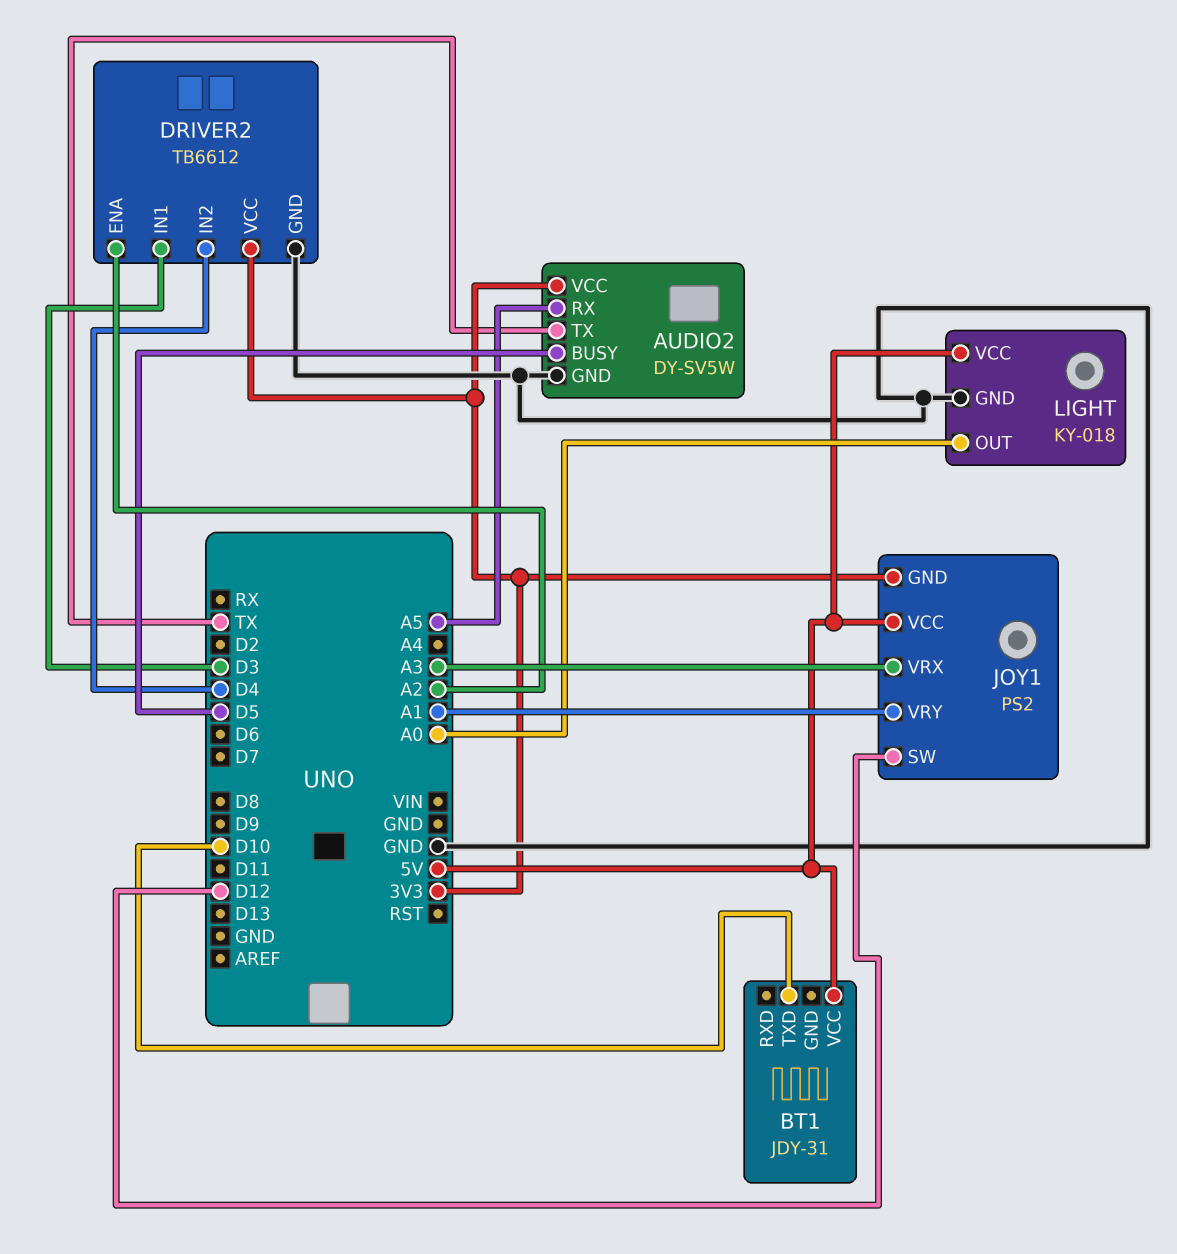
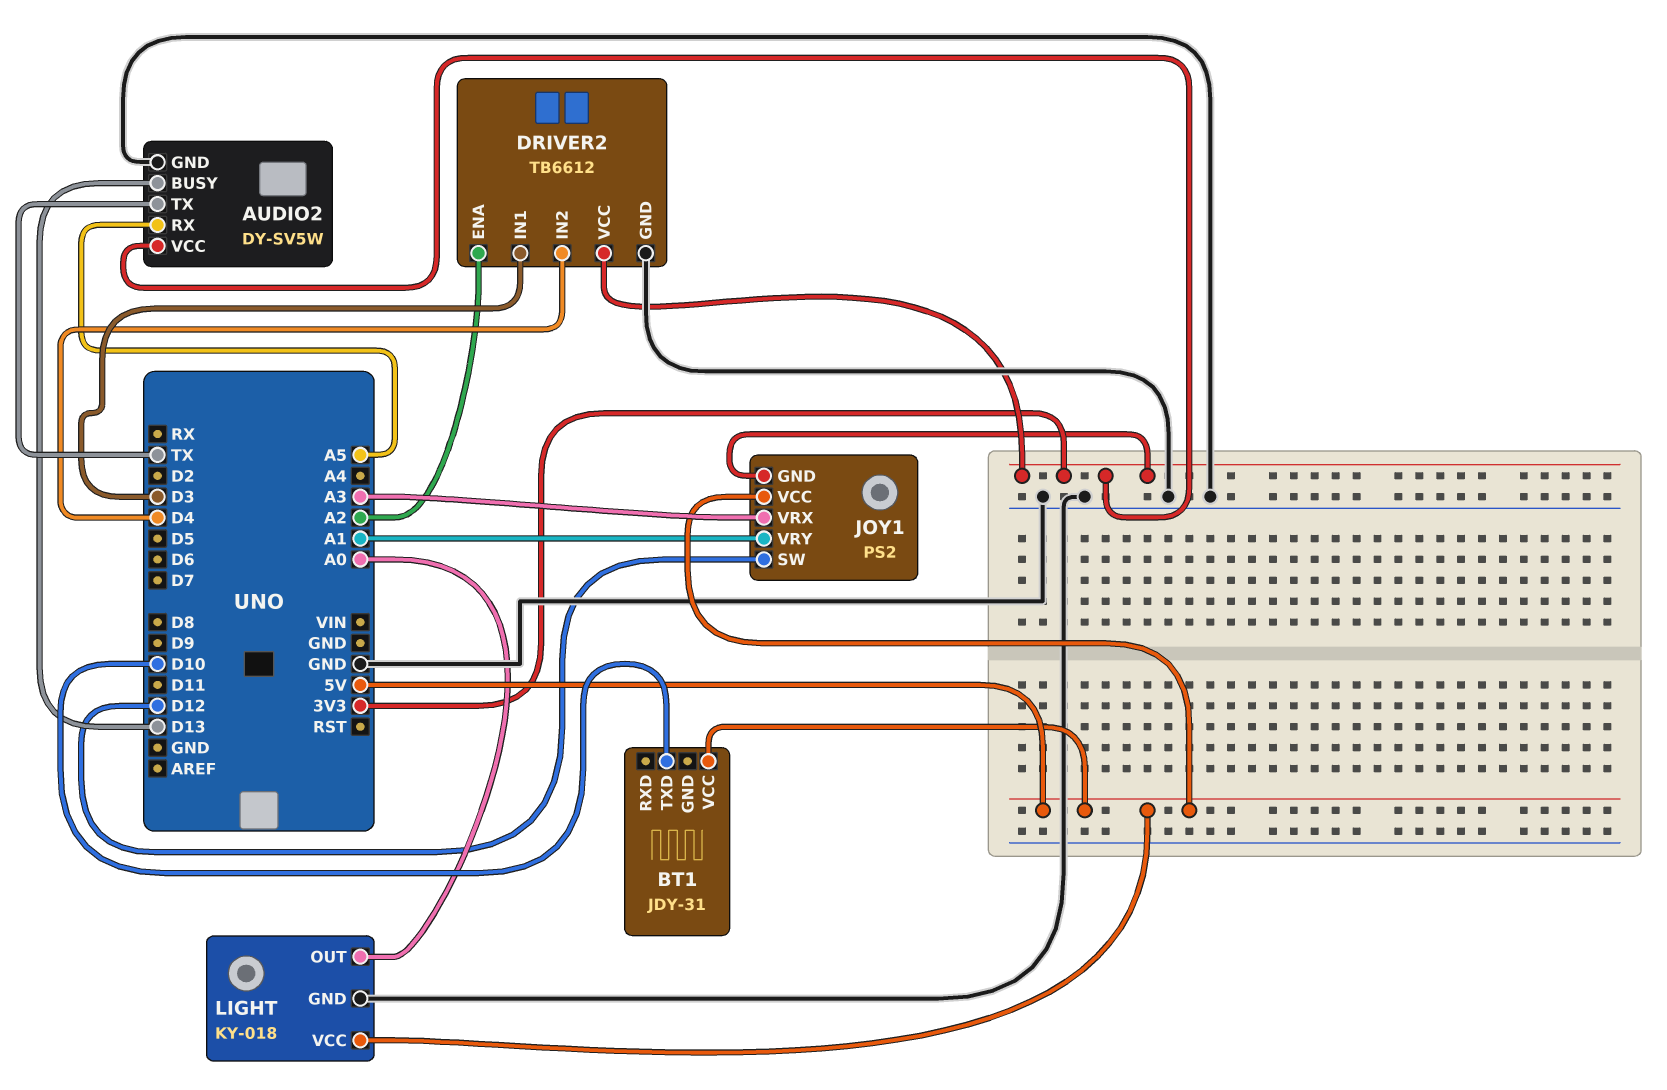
AUDIO2 pin BUSY: D5 -> D13

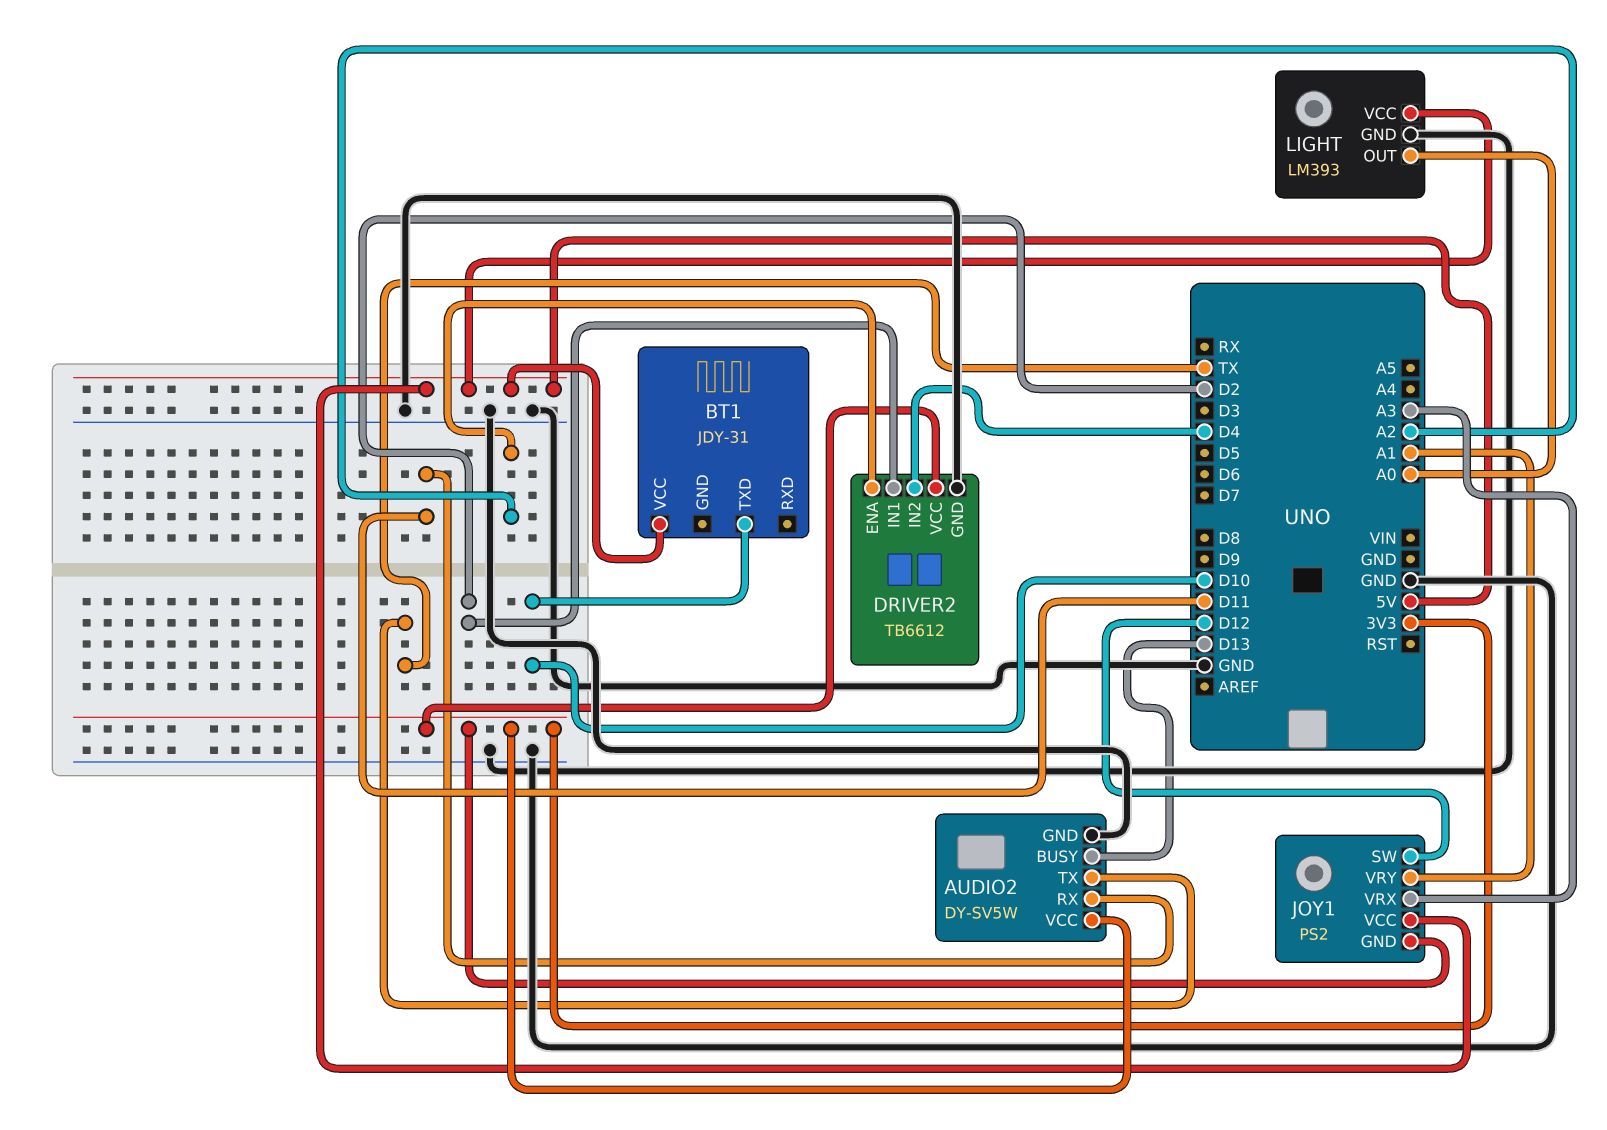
AUDIO2 pin RX: A5 -> D11
DRIVER2 pin IN1: D3 -> D2
LIGHT: KY-018 -> LM393

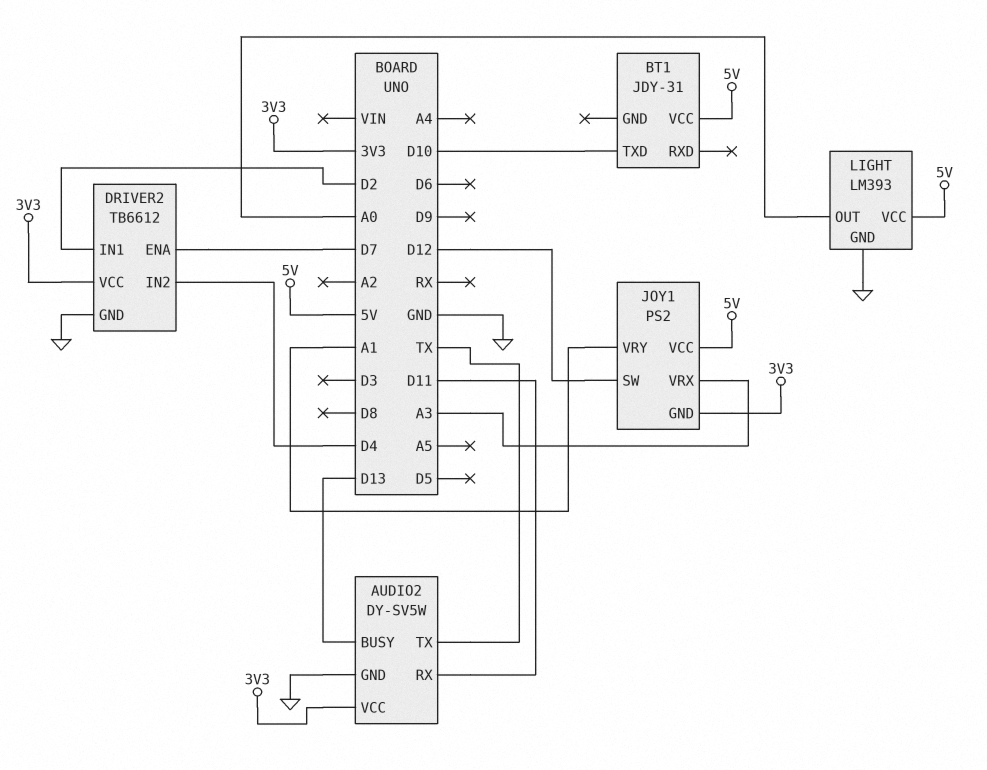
DRIVER2 pin ENA: A2 -> D7

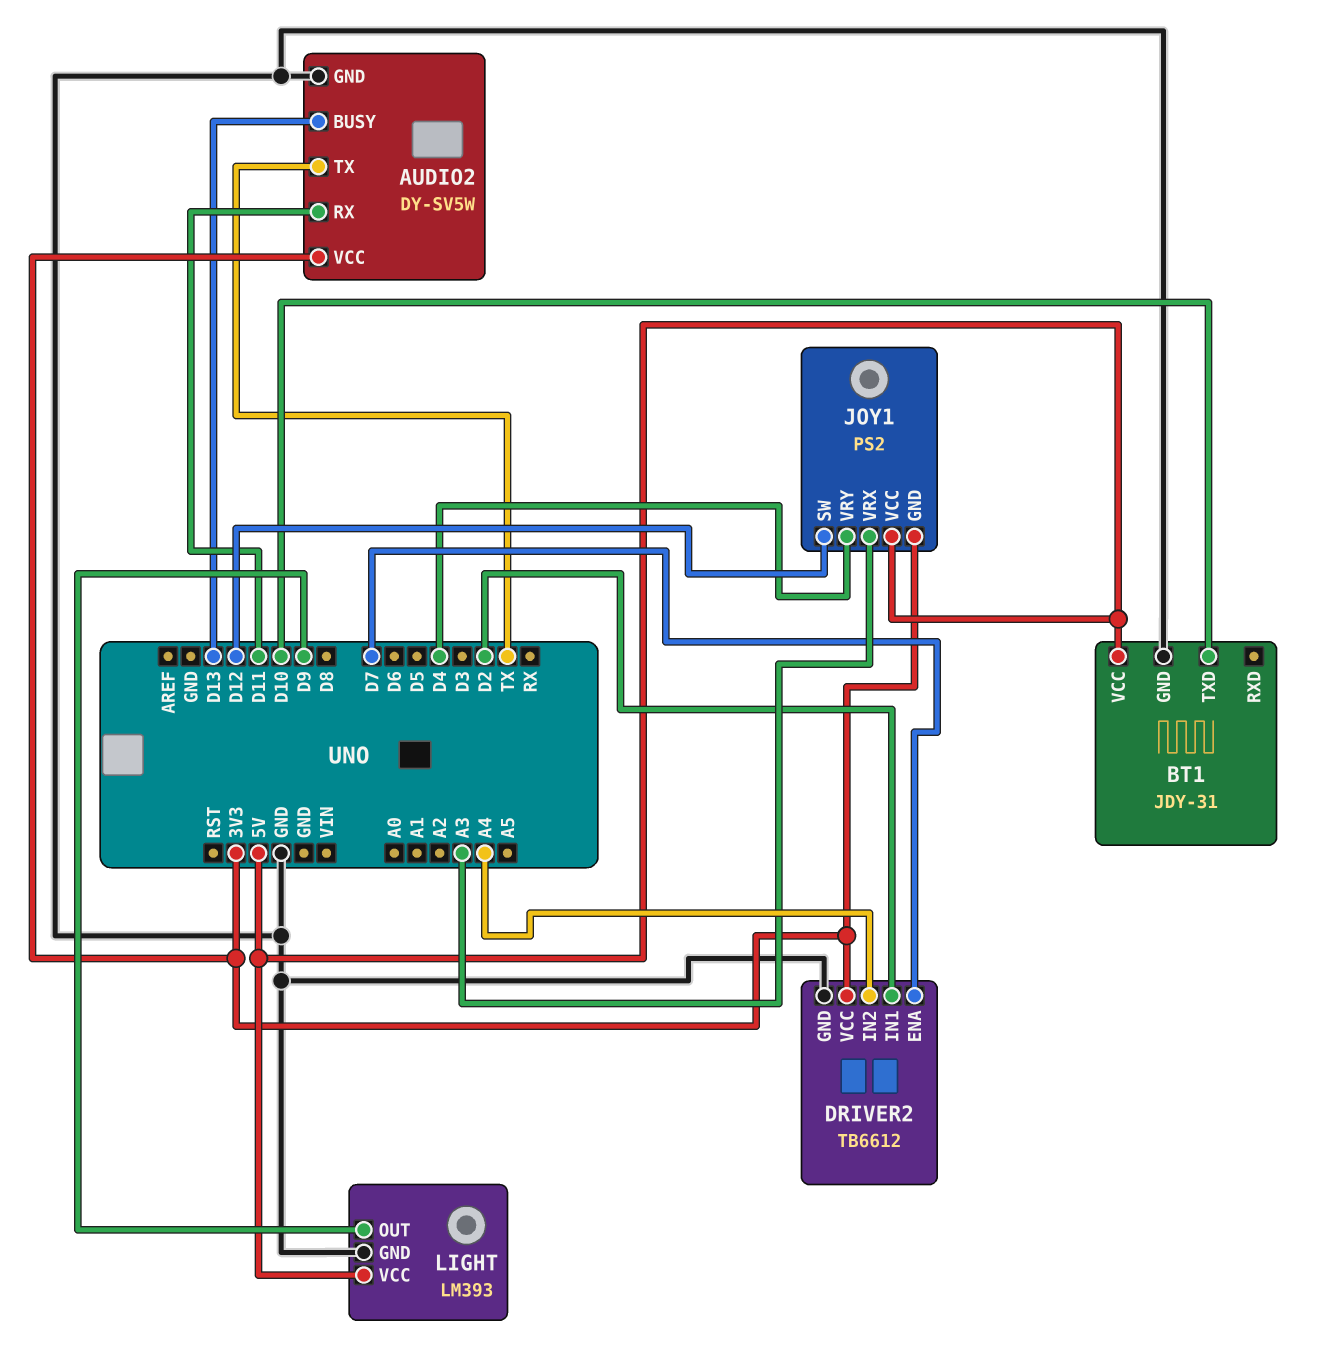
BT1 pin GND: none -> GND
DRIVER2 pin IN2: D4 -> A4
JOY1 pin VRY: A1 -> D4
LIGHT pin OUT: A0 -> D9

